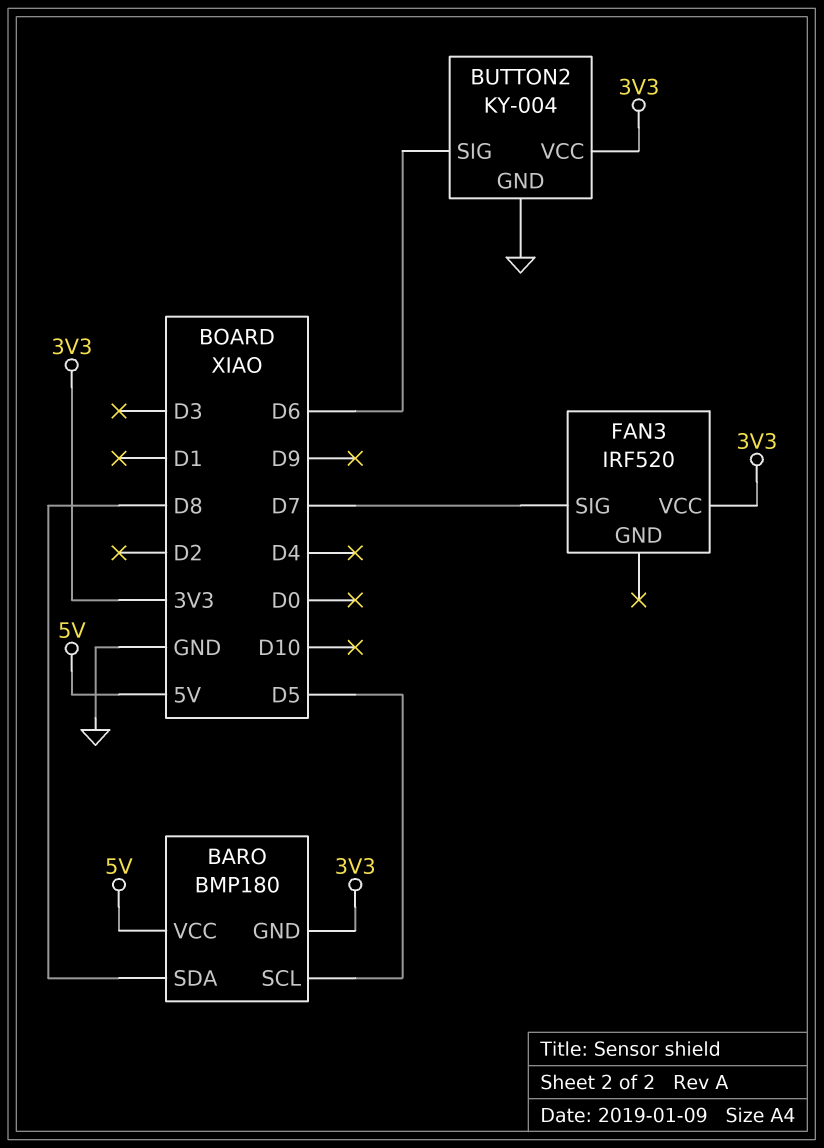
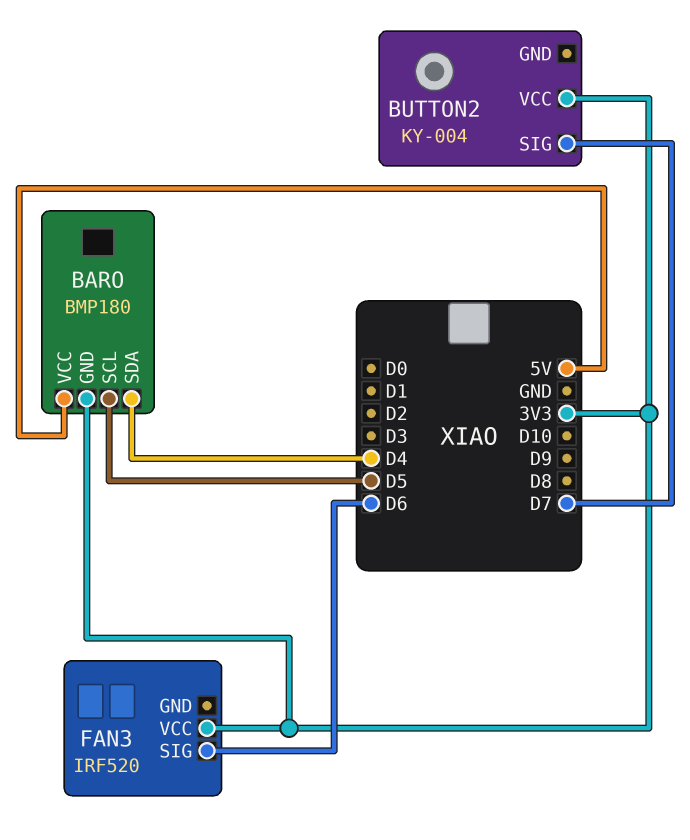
BARO pin SDA: D8 -> D4
BUTTON2 pin GND: GND -> none
BUTTON2 pin SIG: D6 -> D7
FAN3 pin SIG: D7 -> D6

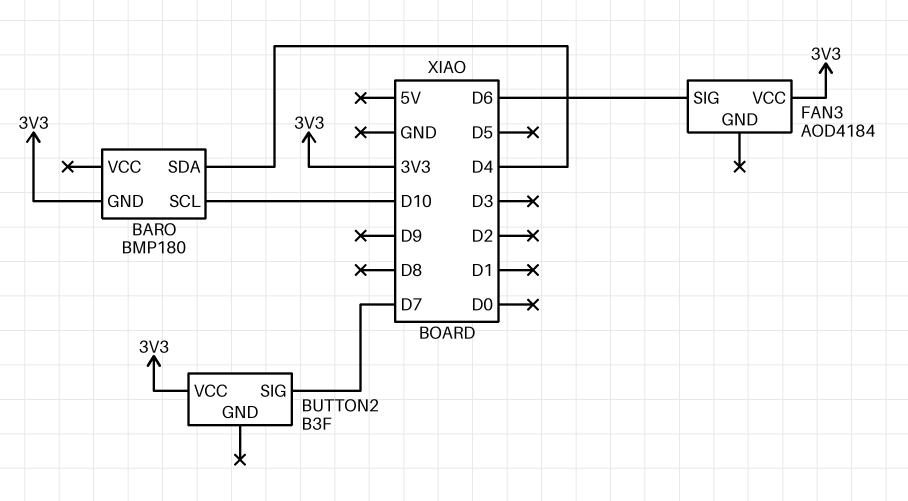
BARO pin SCL: D5 -> D10
BARO pin VCC: 5V -> none
BUTTON2: KY-004 -> B3F
FAN3: IRF520 -> AOD4184

